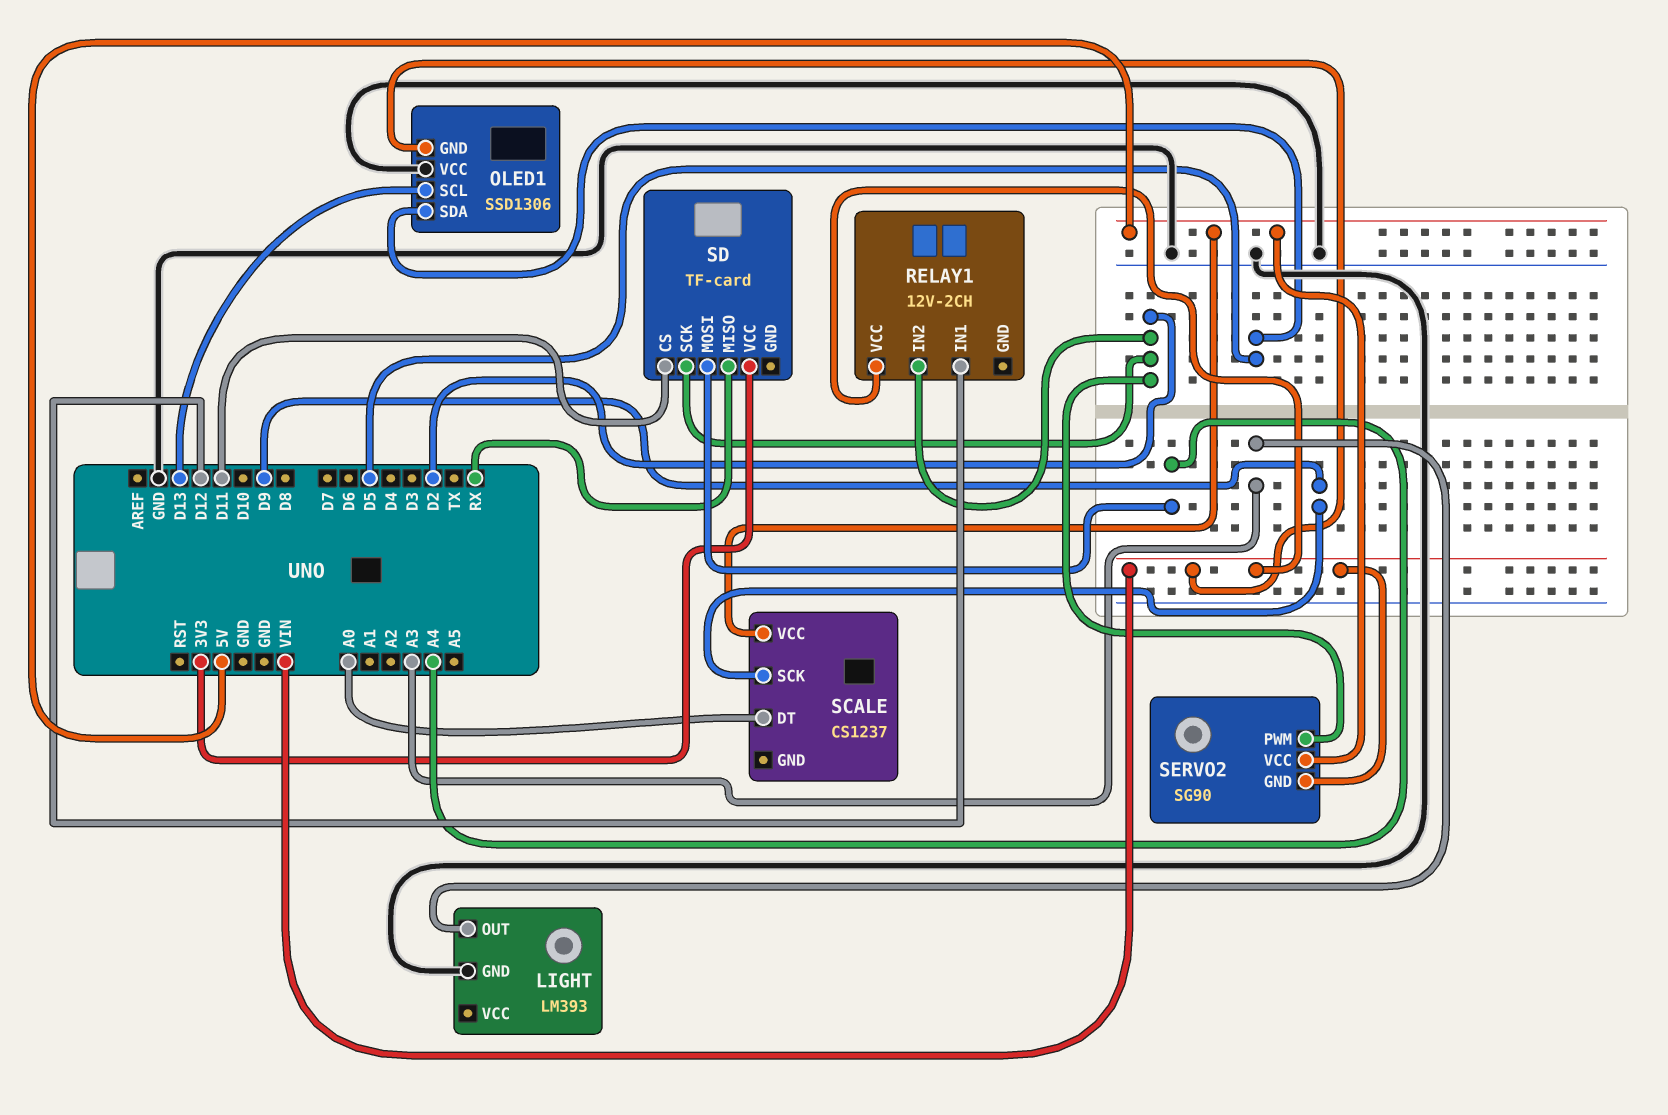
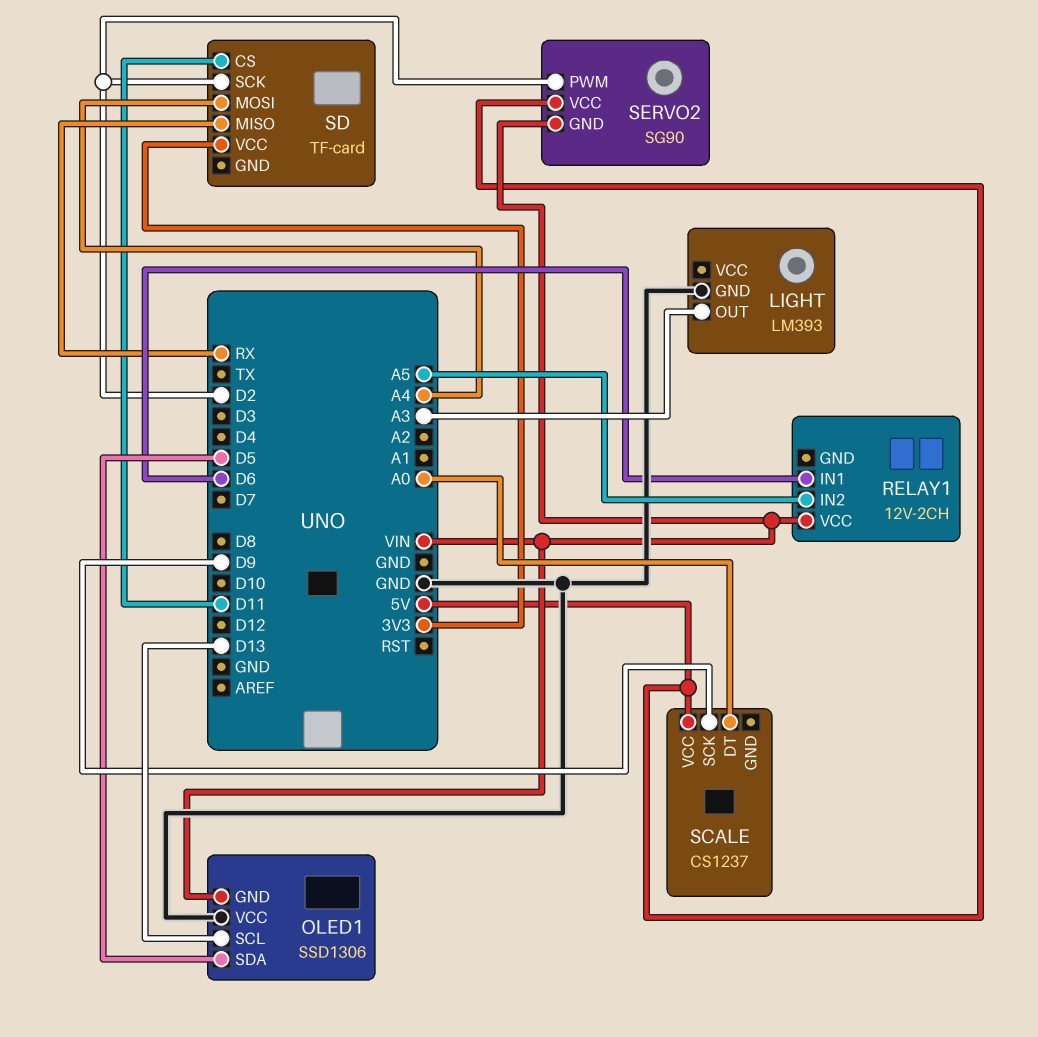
RELAY1 pin IN1: D12 -> D6
RELAY1 pin IN2: D2 -> A5

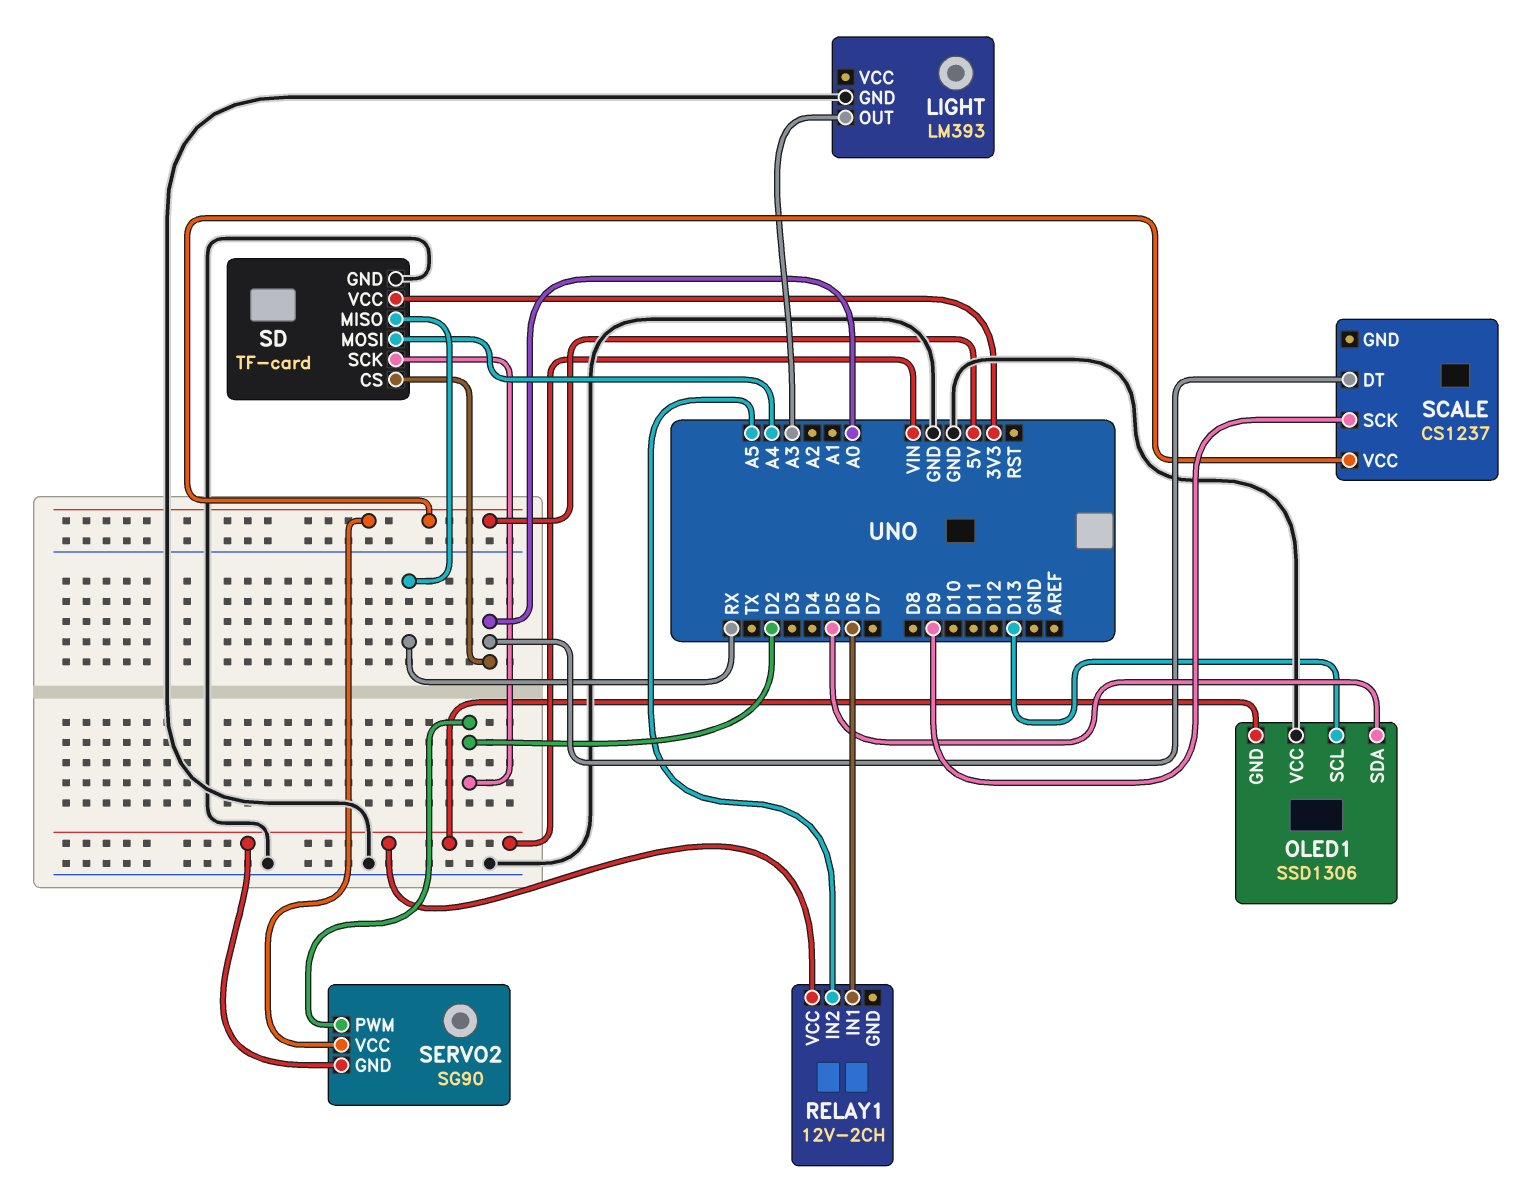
SD pin CS: D11 -> A0
SD pin GND: none -> GND

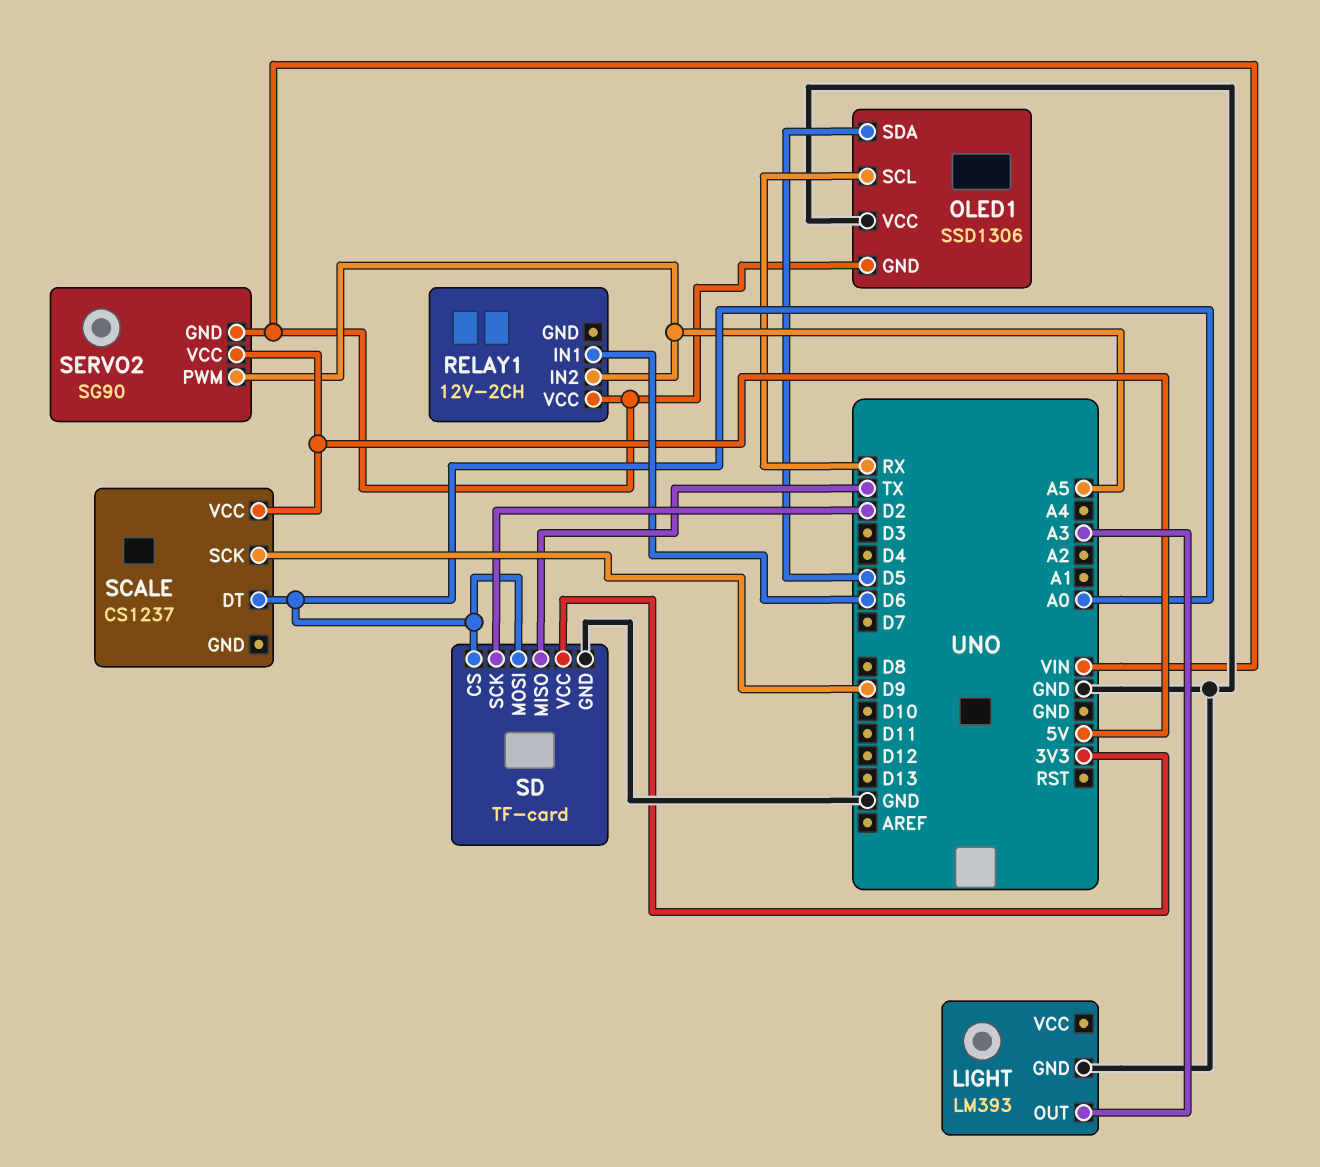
OLED1 pin SCL: D13 -> RX
SD pin MISO: RX -> TX
SD pin MOSI: A4 -> A0
SERVO2 pin PWM: D2 -> A5

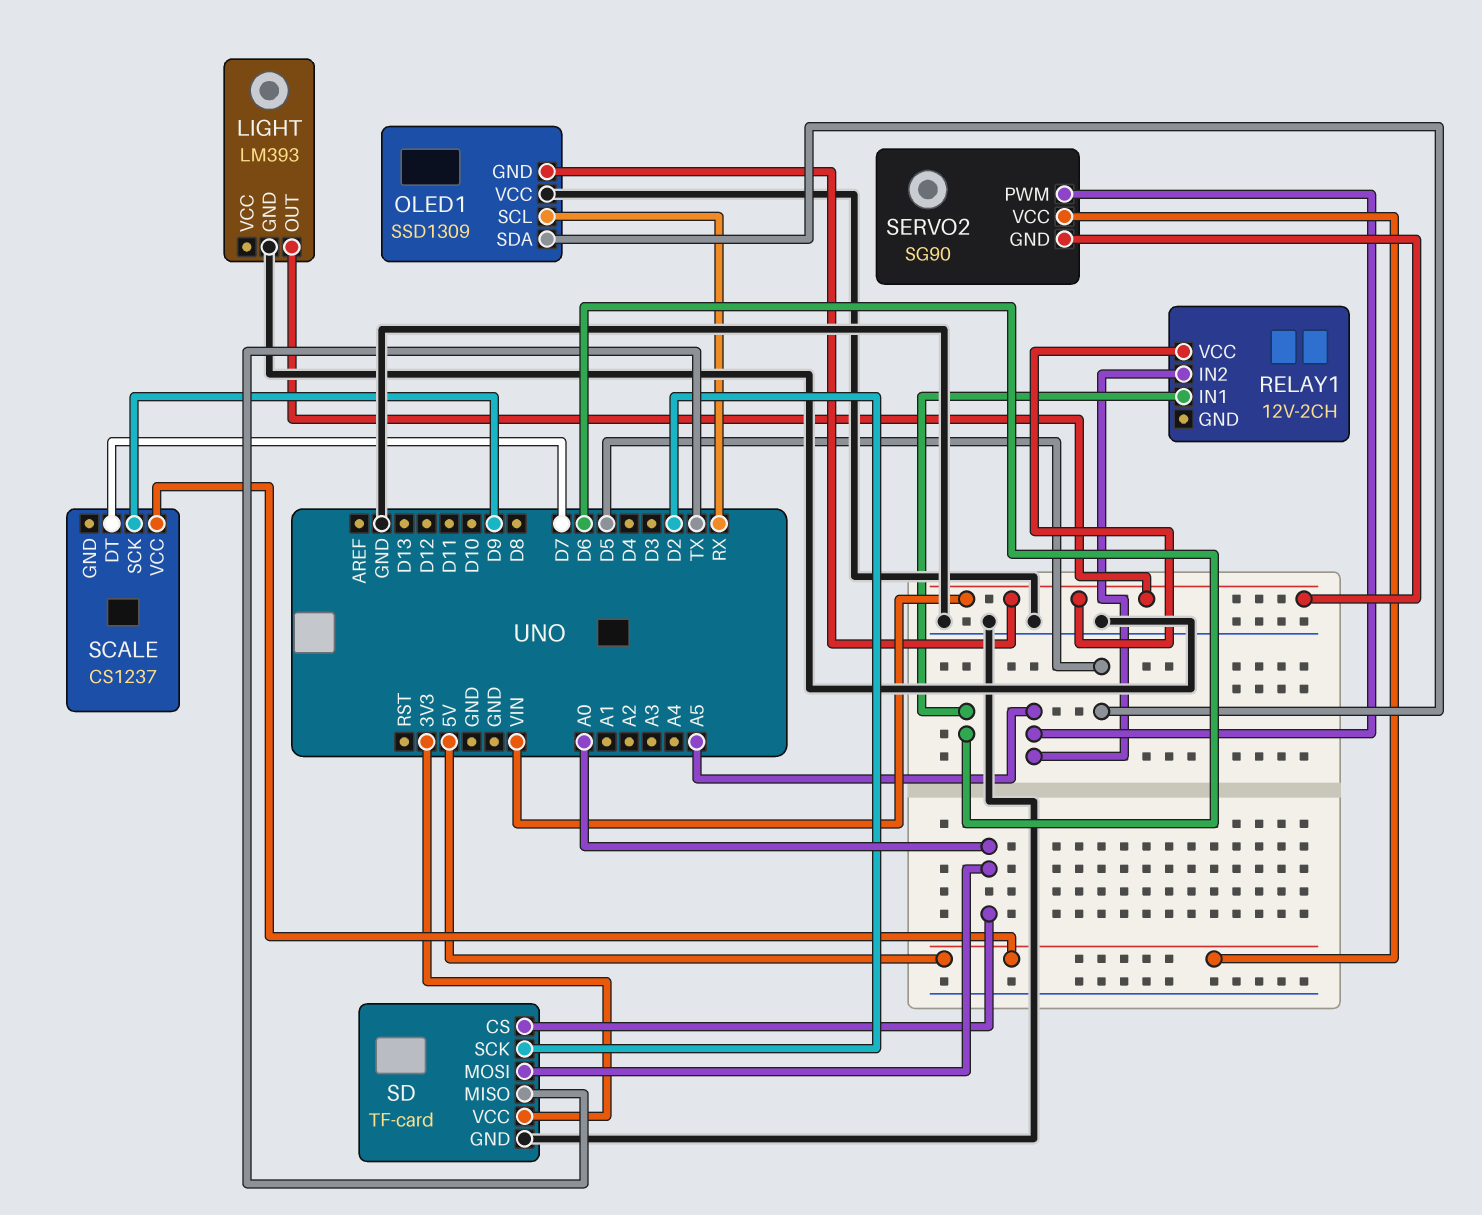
LIGHT pin OUT: A3 -> VIN
OLED1: SSD1306 -> SSD1309
SCALE pin DT: A0 -> D7

